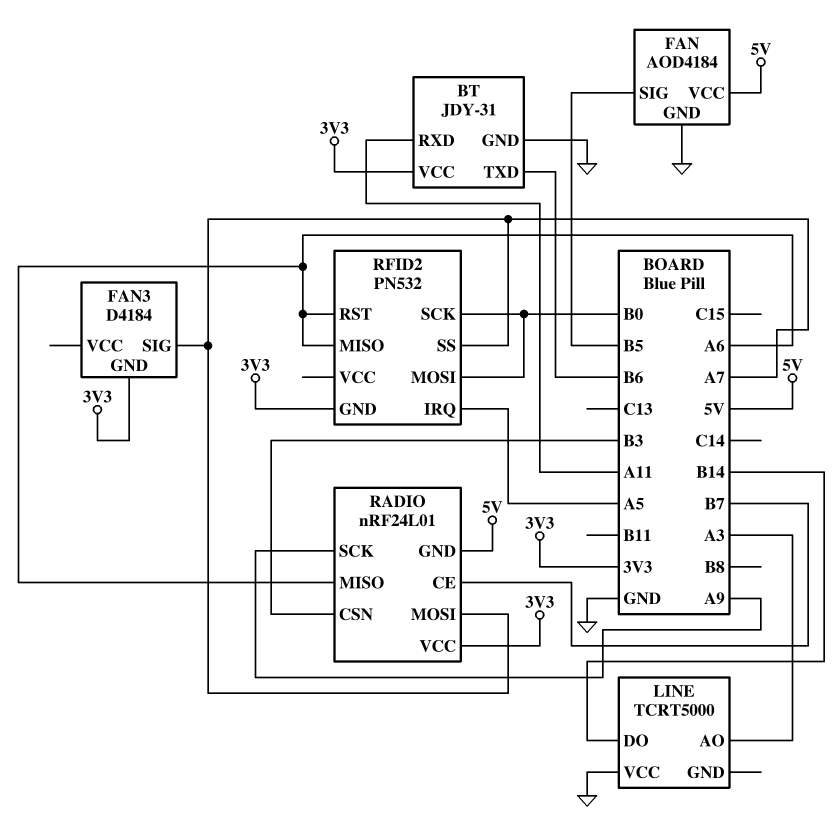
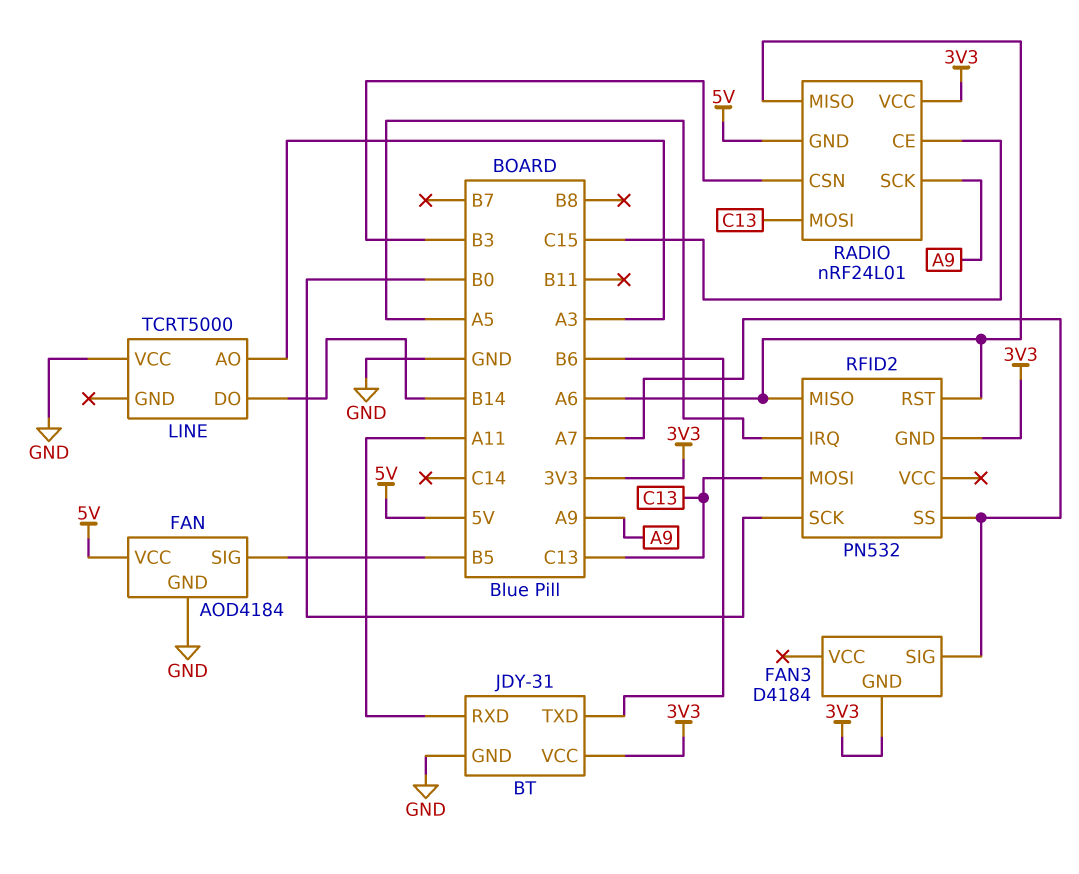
RADIO pin CE: B7 -> C15
RADIO pin MOSI: A7 -> C13
RFID2 pin MOSI: B0 -> C13

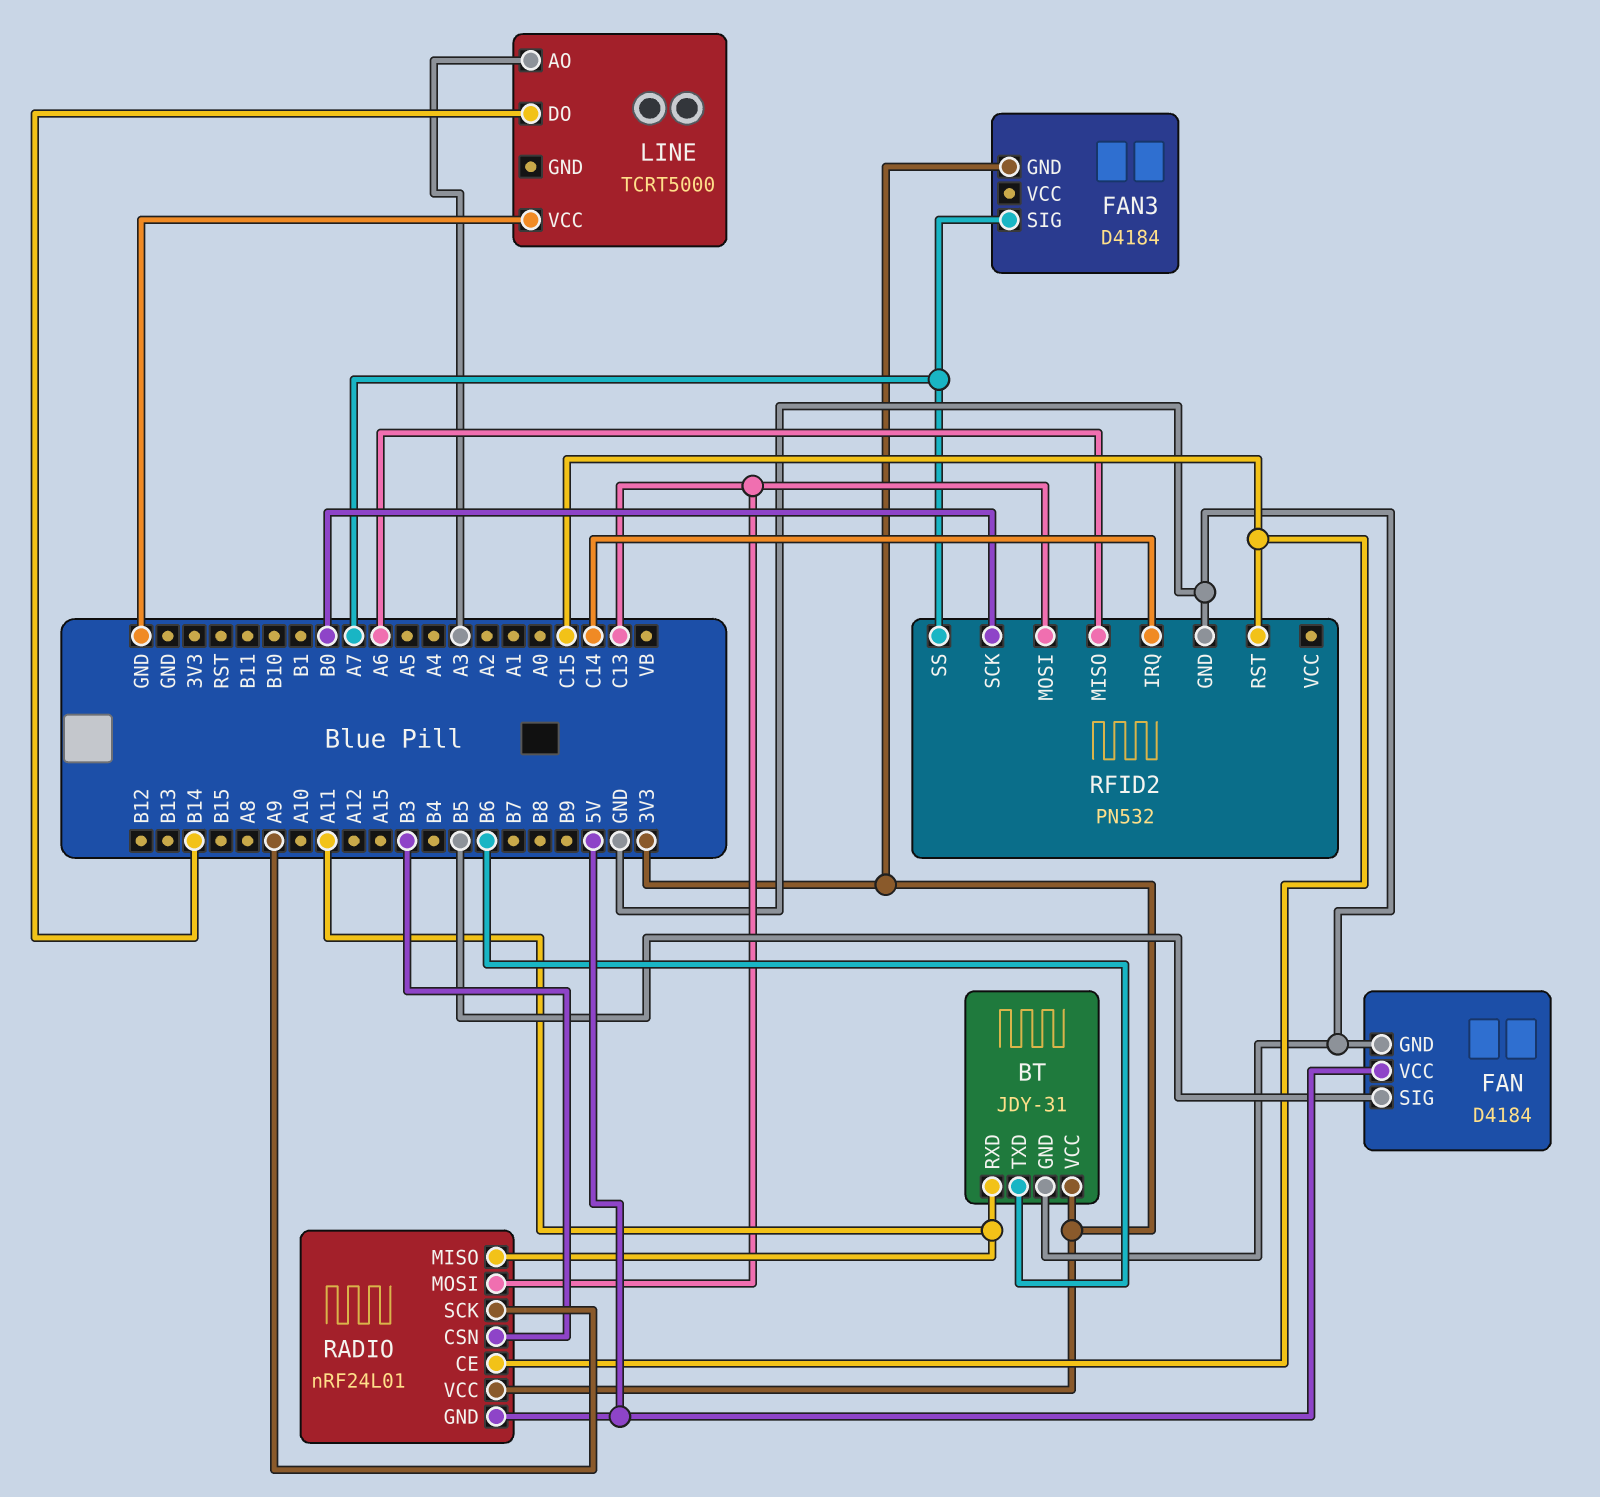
FAN: AOD4184 -> D4184
RADIO pin MISO: A6 -> A11
RFID2 pin GND: 3V3 -> GND
RFID2 pin IRQ: A5 -> C14
RFID2 pin RST: A6 -> C15

